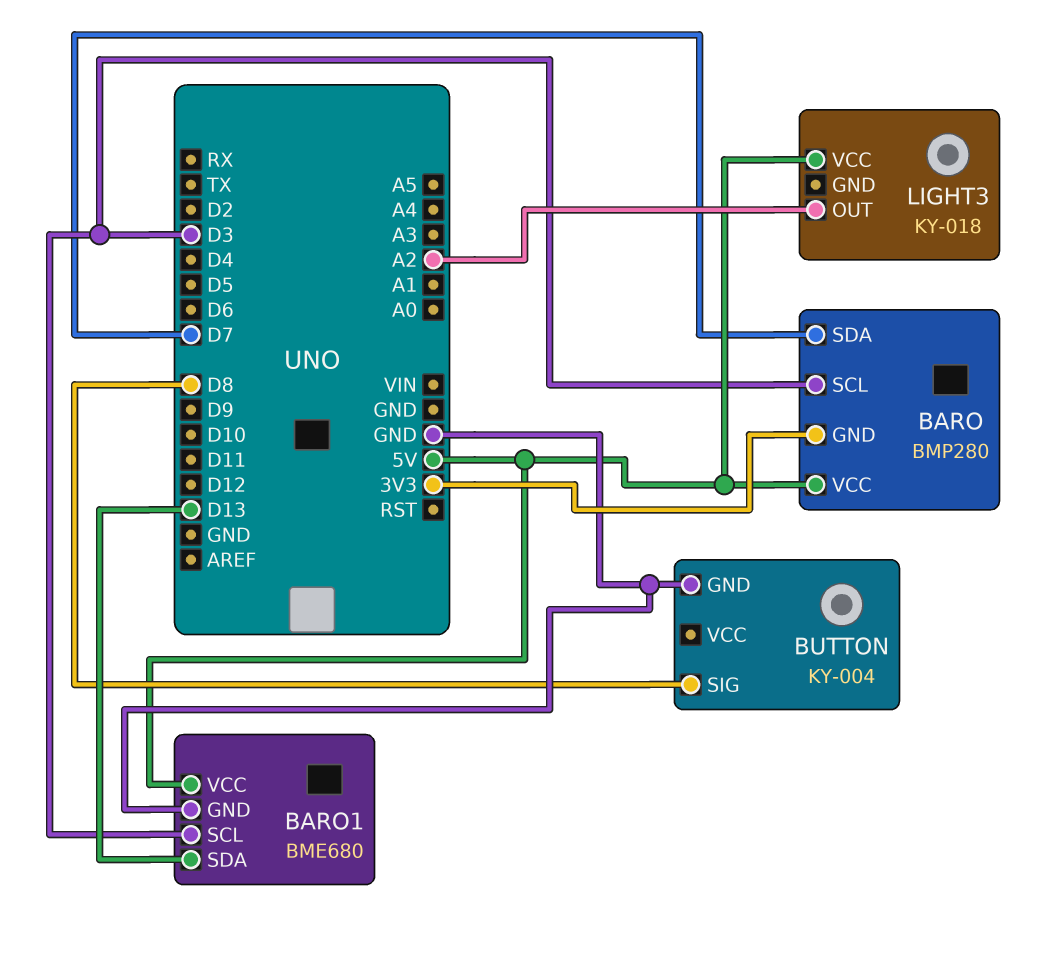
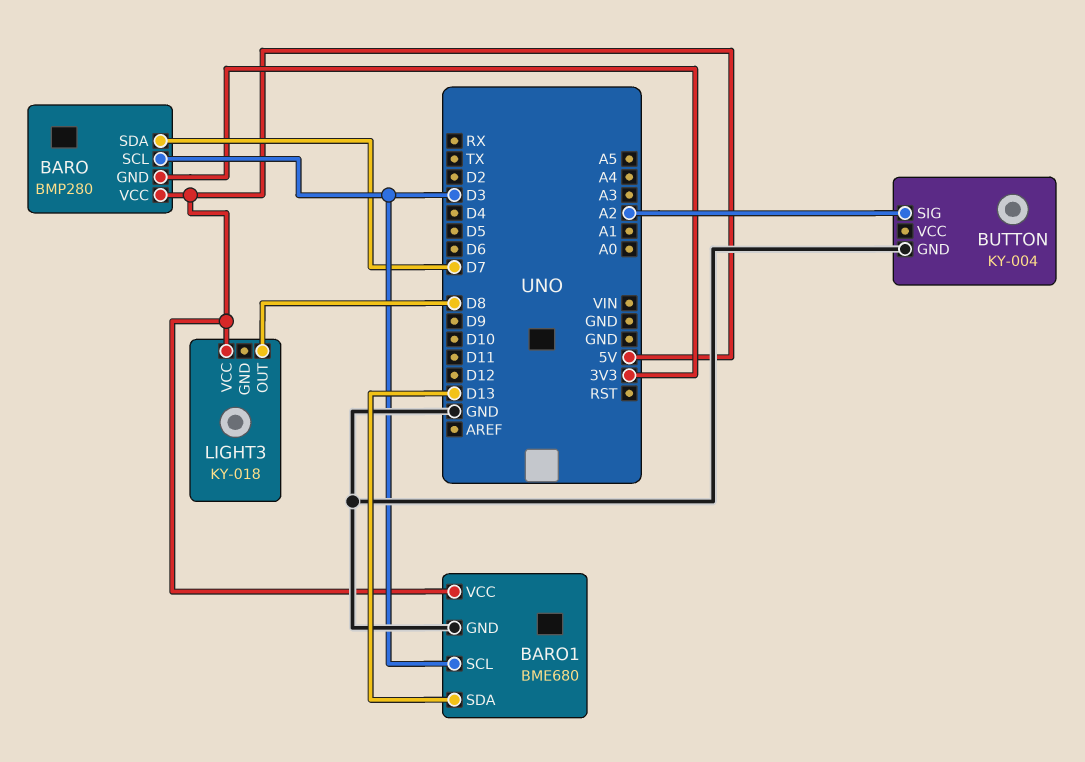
BUTTON pin SIG: D8 -> A2
LIGHT3 pin OUT: A2 -> D8

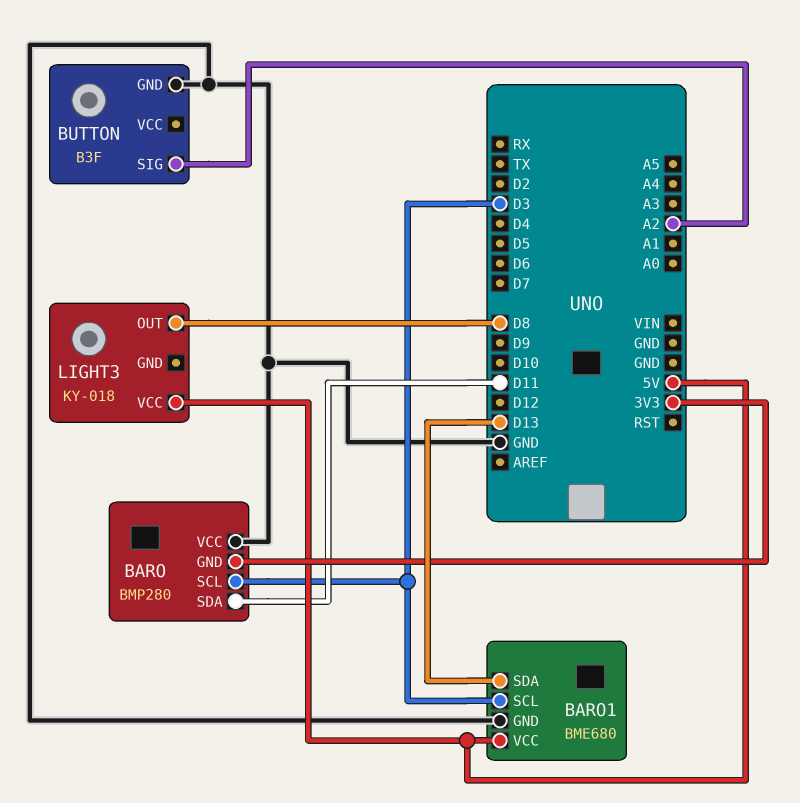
BARO pin SDA: D7 -> D11
BARO pin VCC: 5V -> GND
BUTTON: KY-004 -> B3F

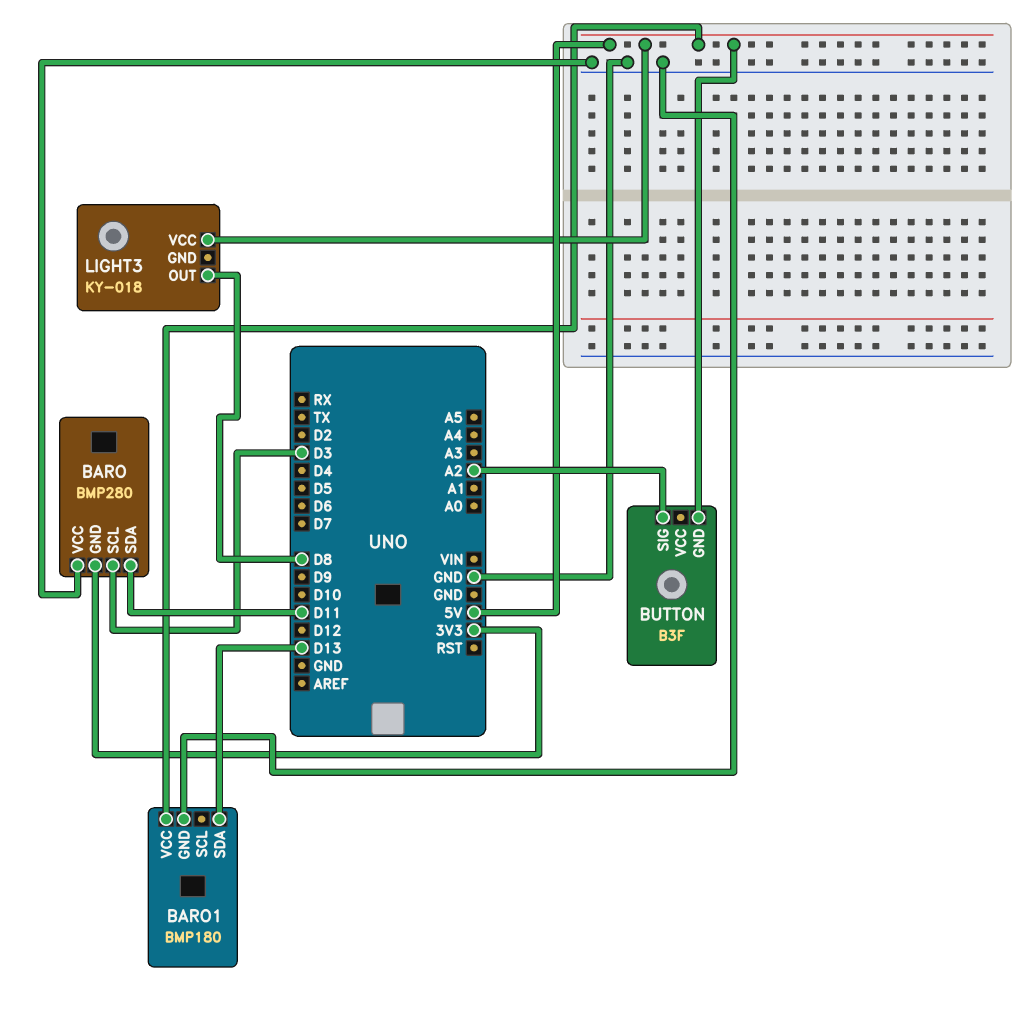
BARO1: BME680 -> BMP180
BARO1 pin SCL: D3 -> none
BUTTON pin GND: GND -> 5V

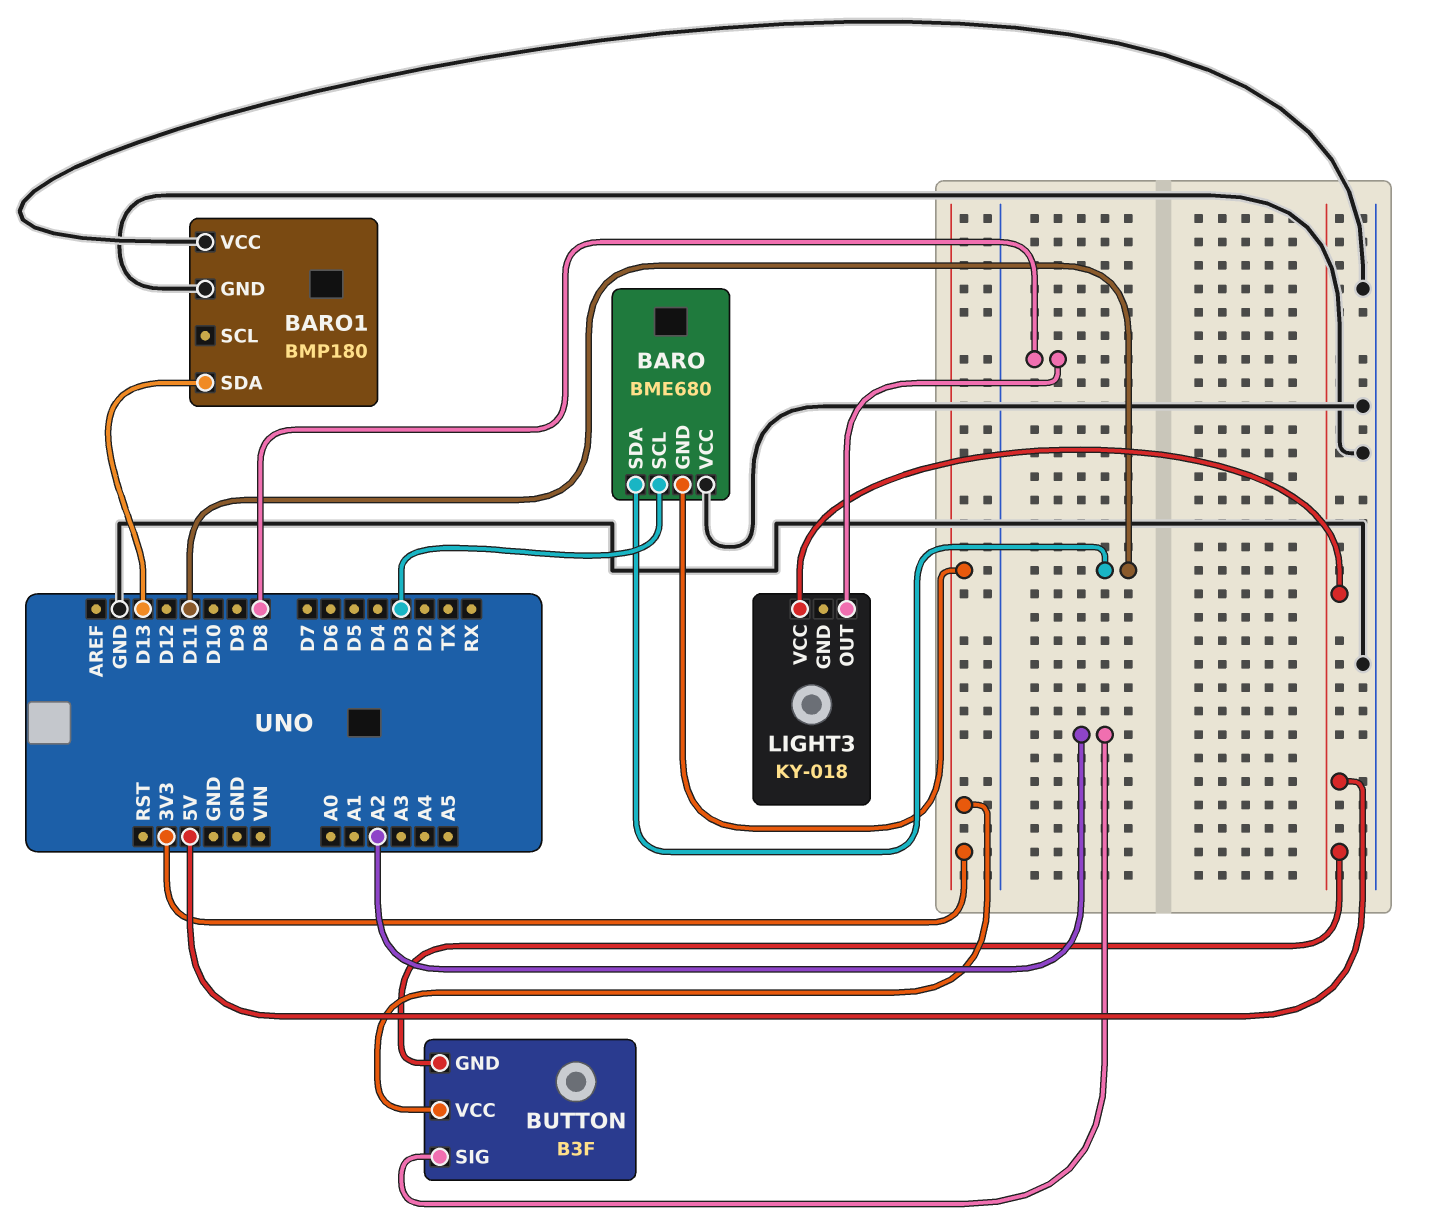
BARO: BMP280 -> BME680
BARO1 pin VCC: 5V -> GND
BUTTON pin VCC: none -> 3V3

